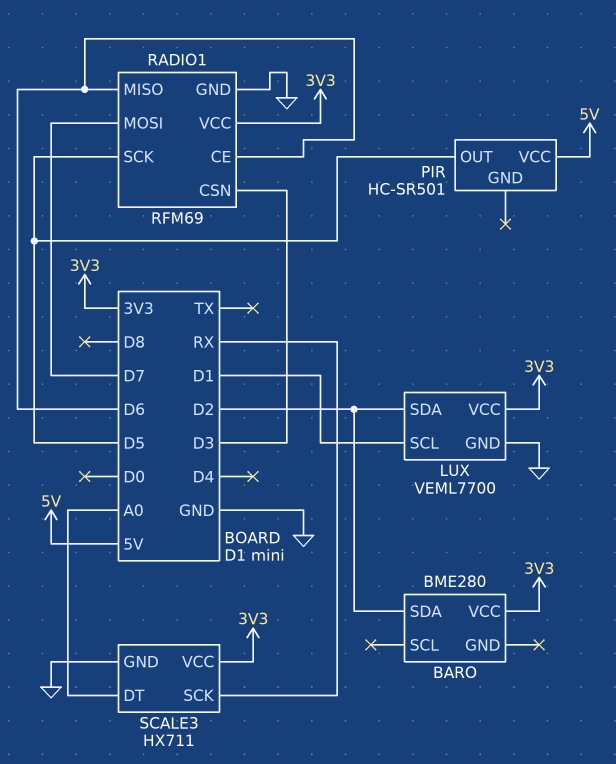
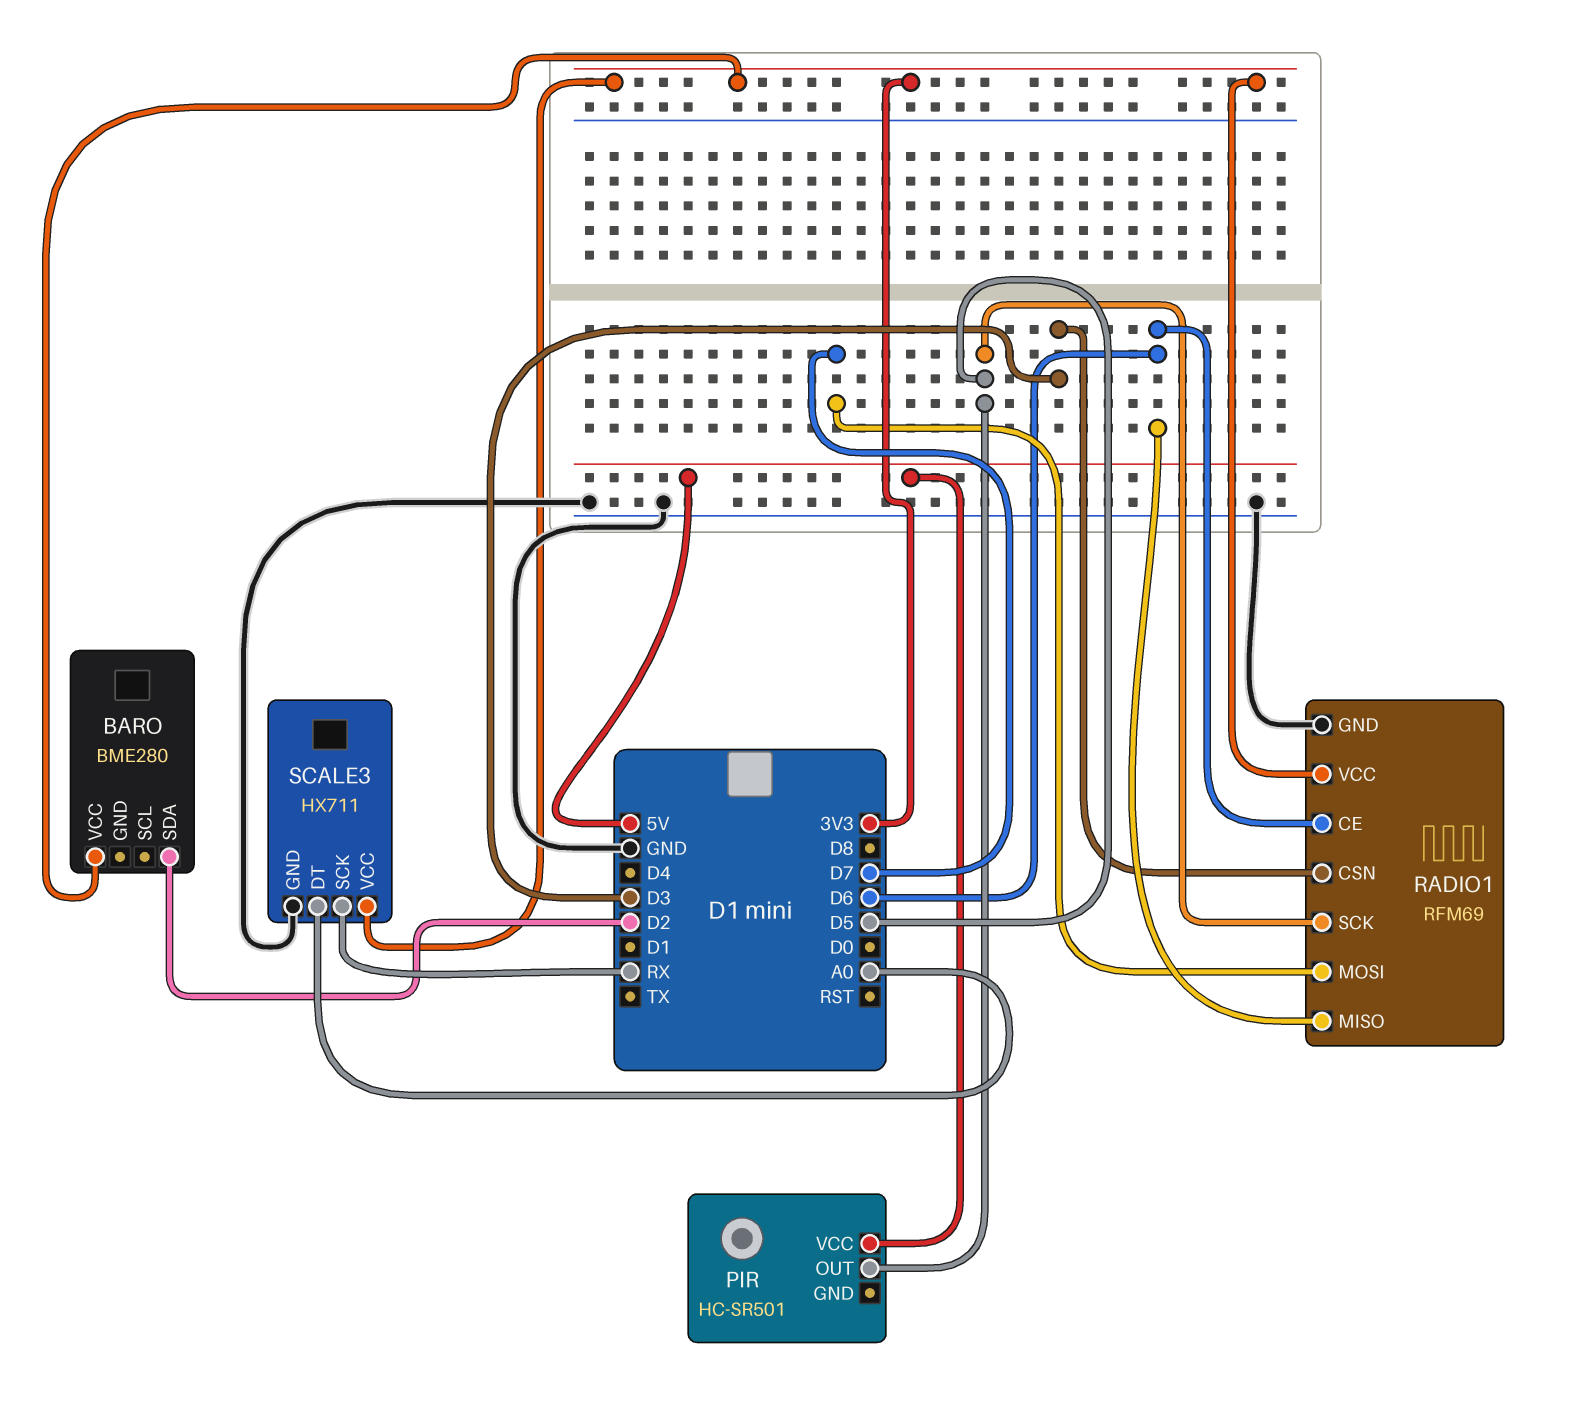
LUX: VEML7700 -> none
LUX pin GND: GND -> none
LUX pin SCL: D1 -> none
LUX pin SDA: D2 -> none
LUX pin VCC: 3V3 -> none

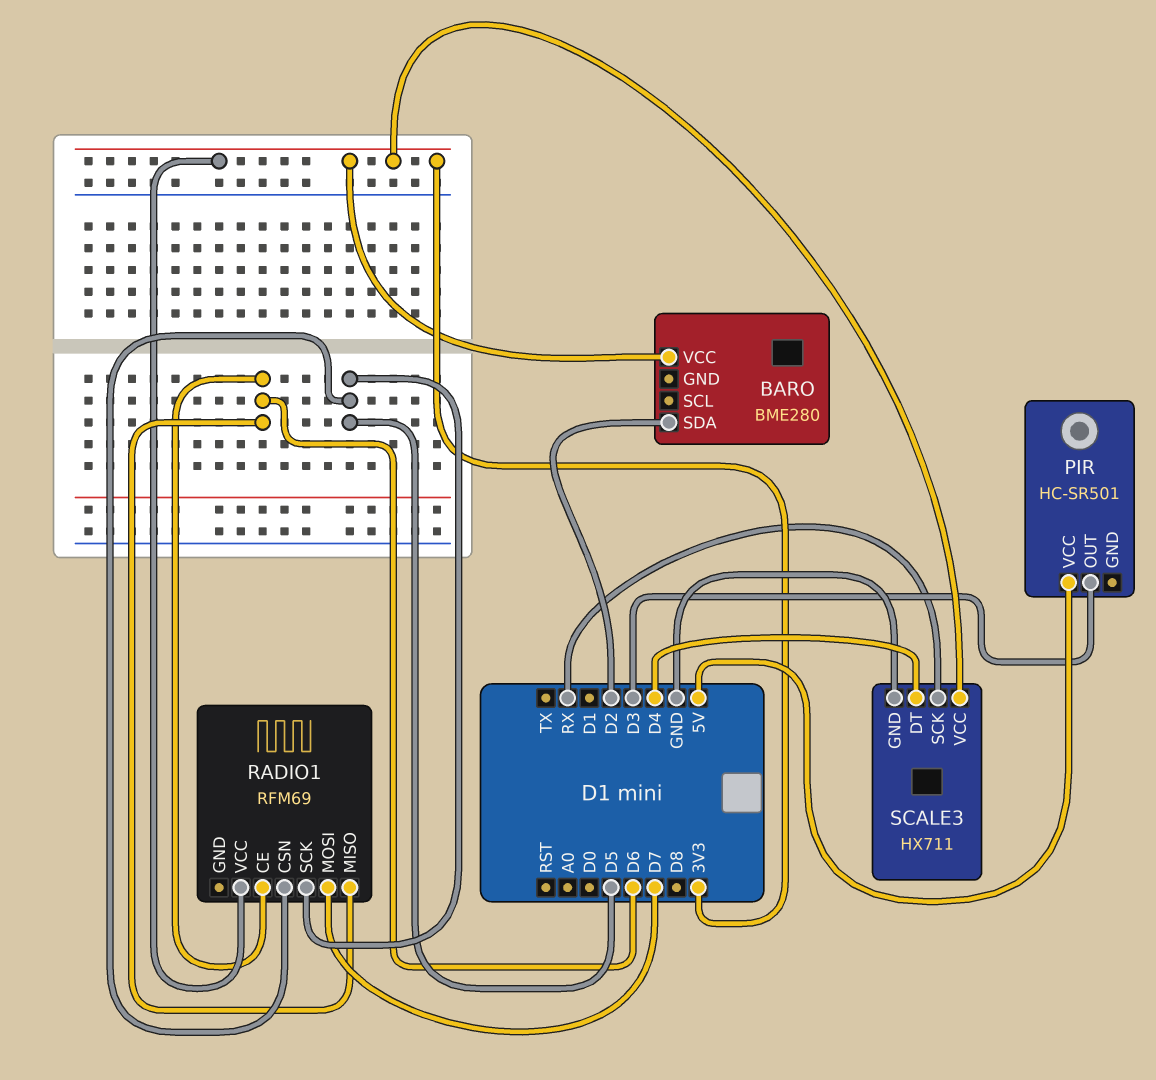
PIR pin OUT: D5 -> D3
RADIO1 pin CSN: D3 -> D5
RADIO1 pin GND: GND -> none
SCALE3 pin DT: A0 -> D4

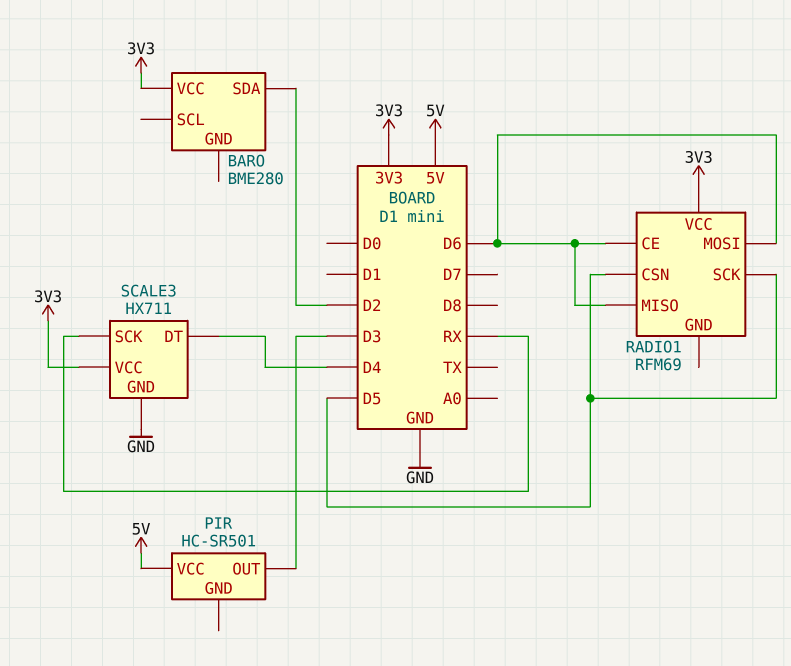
RADIO1 pin MOSI: D7 -> D6

